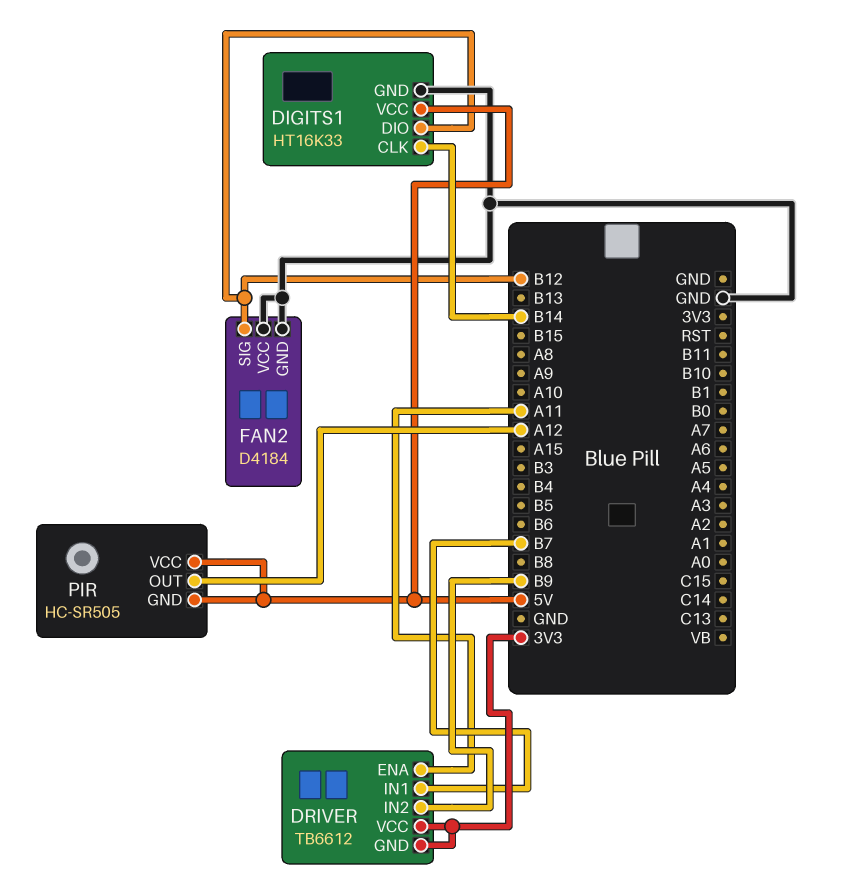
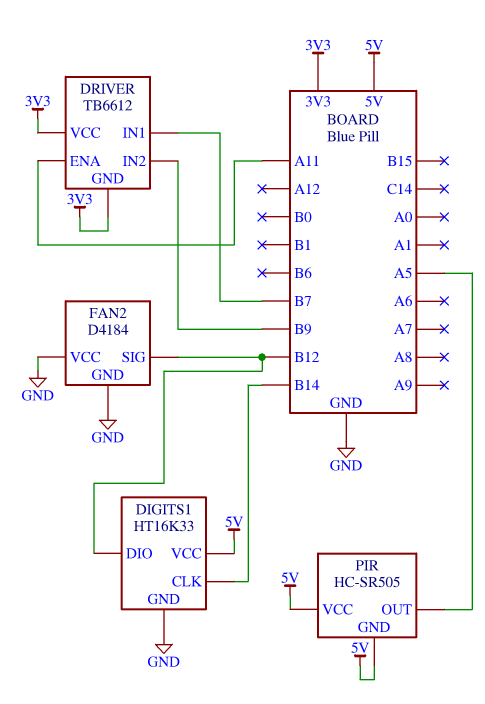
PIR pin OUT: A12 -> A5

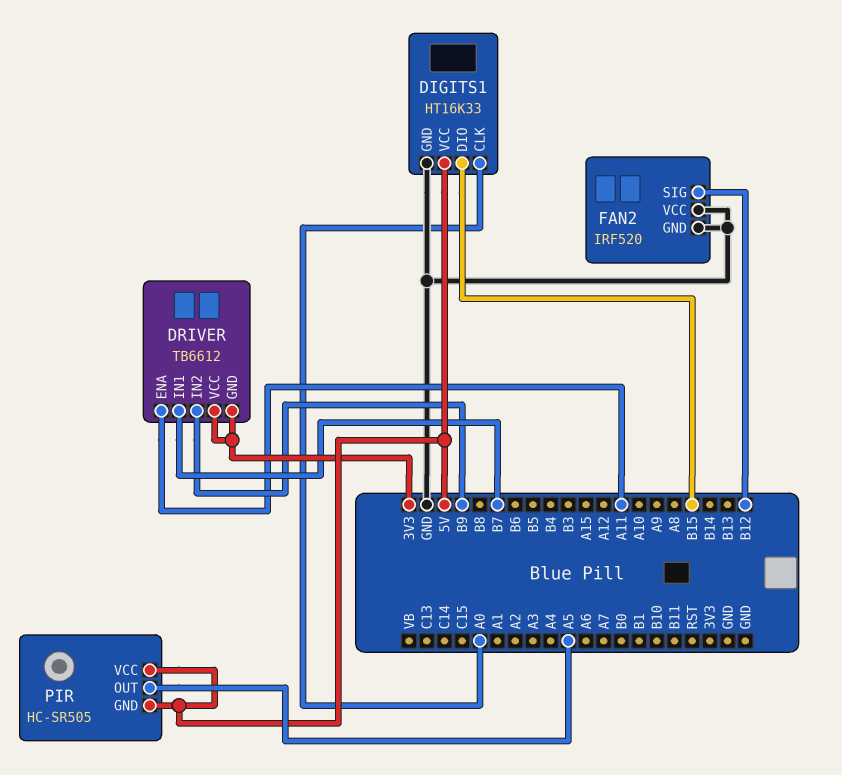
DIGITS1 pin CLK: B14 -> A0
DIGITS1 pin DIO: B12 -> B15
FAN2: D4184 -> IRF520

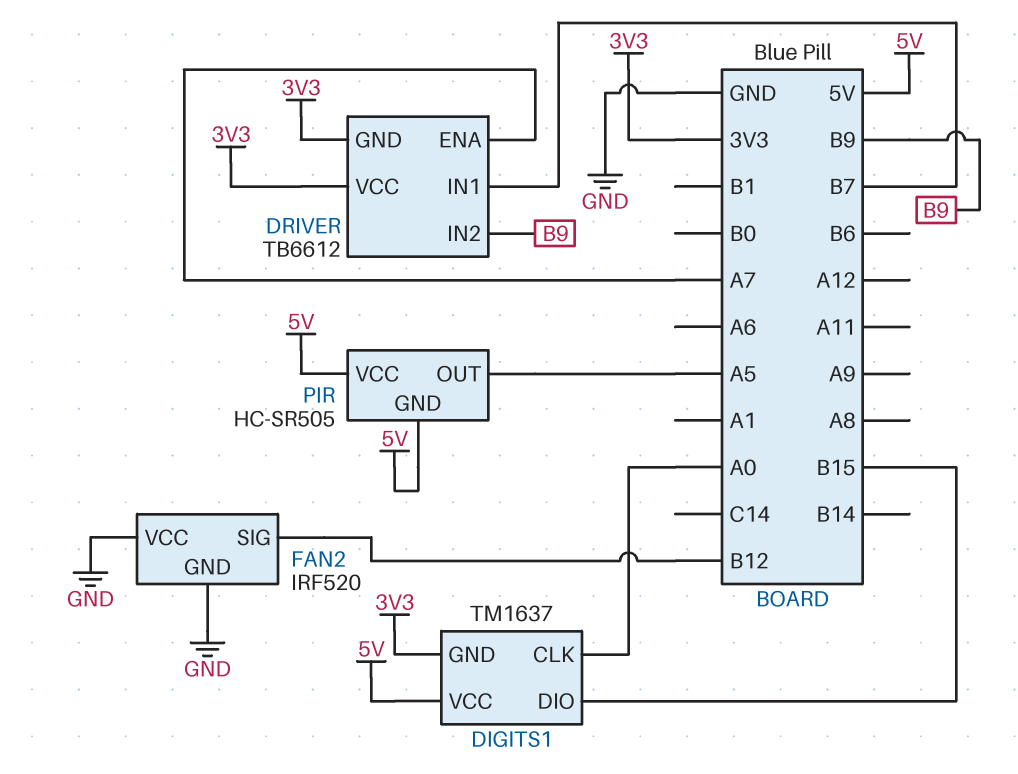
DIGITS1: HT16K33 -> TM1637
DIGITS1 pin GND: GND -> 3V3
DRIVER pin ENA: A11 -> A7

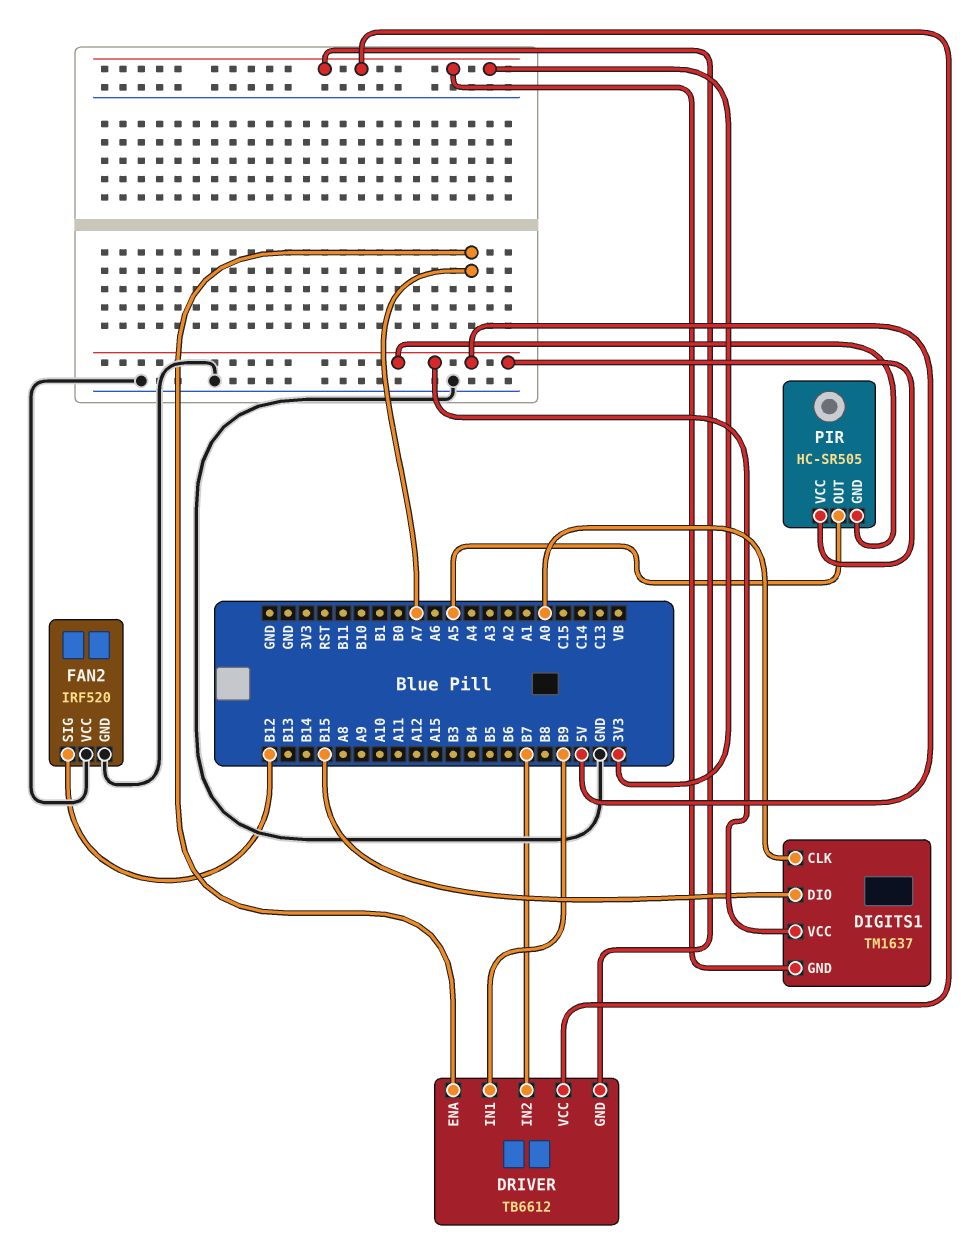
DRIVER pin IN1: B7 -> B9
DRIVER pin IN2: B9 -> B7

